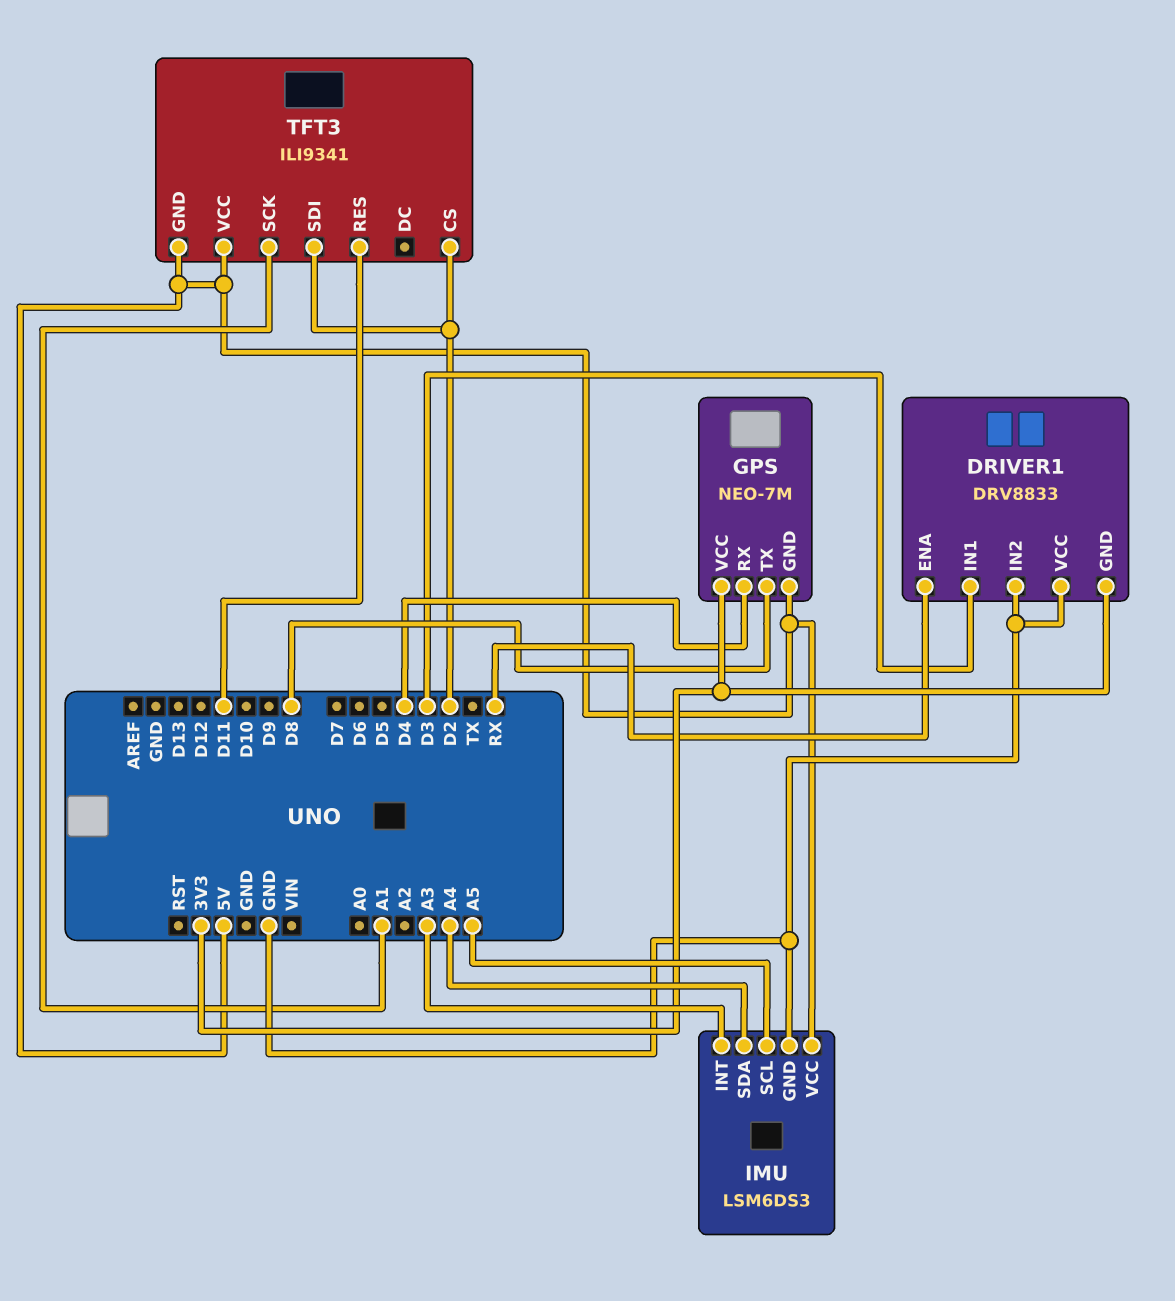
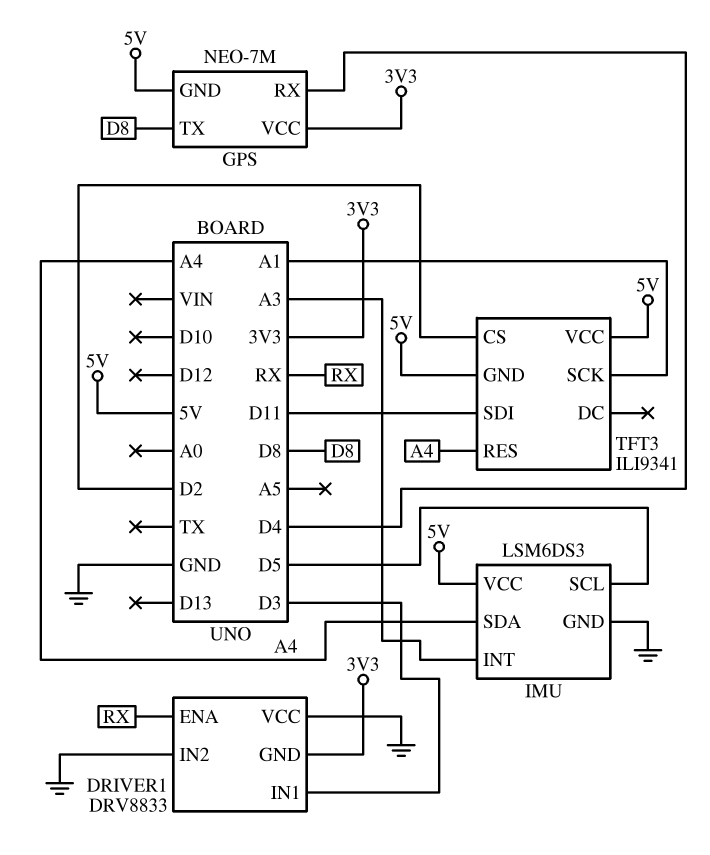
IMU pin SCL: A5 -> D5
TFT3 pin RES: D11 -> A4
TFT3 pin SDI: D2 -> D11

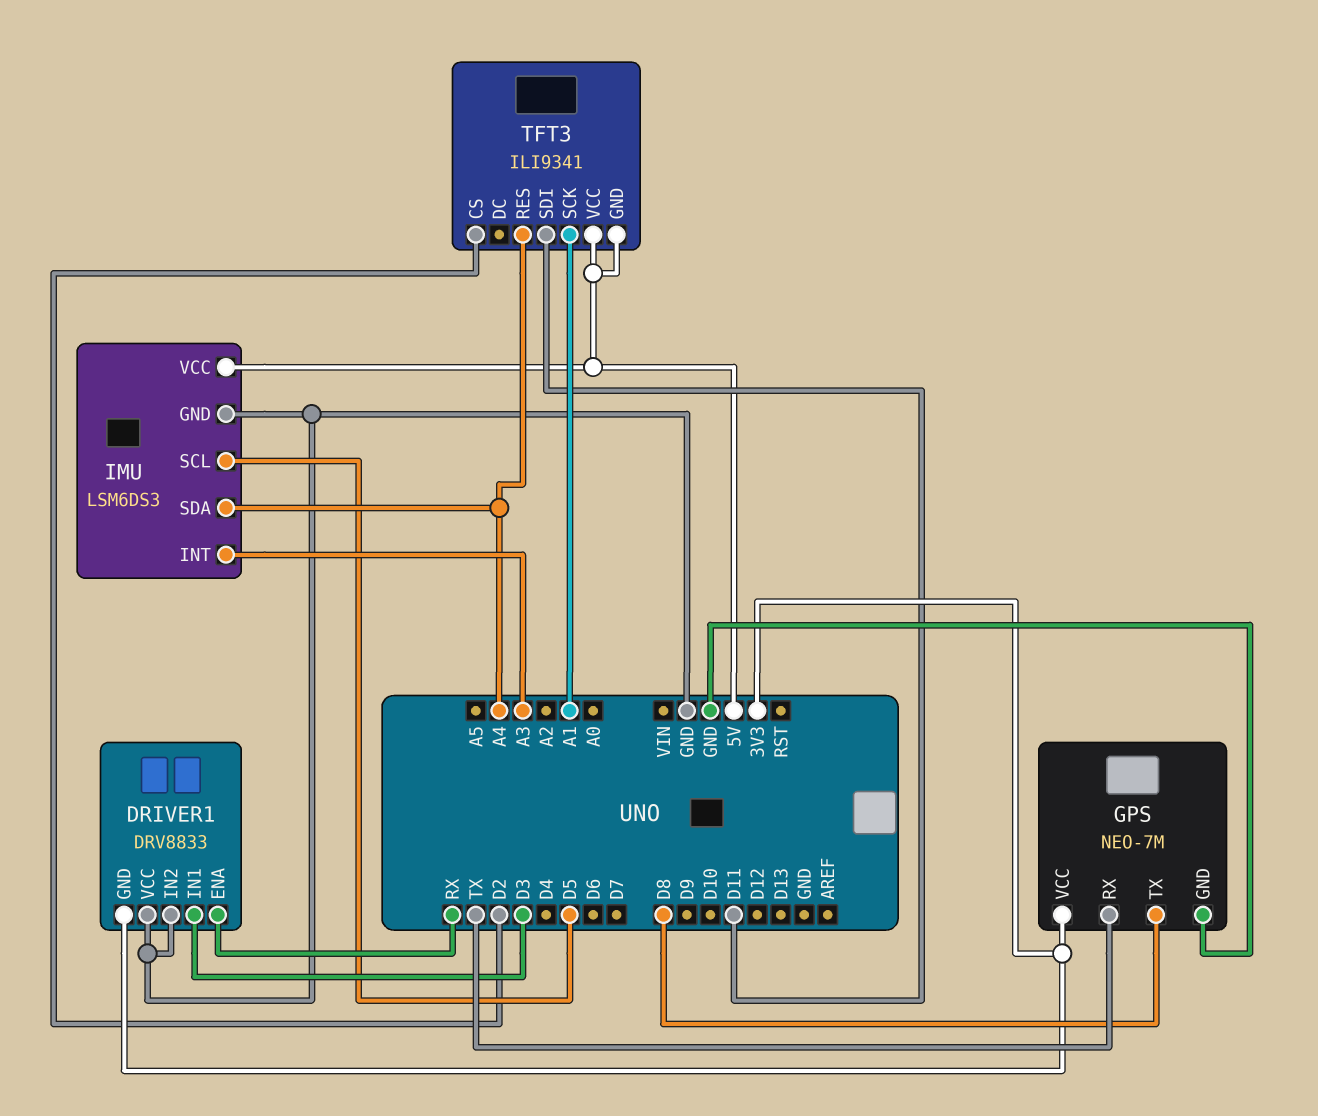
GPS pin GND: 5V -> GND
GPS pin RX: D4 -> TX

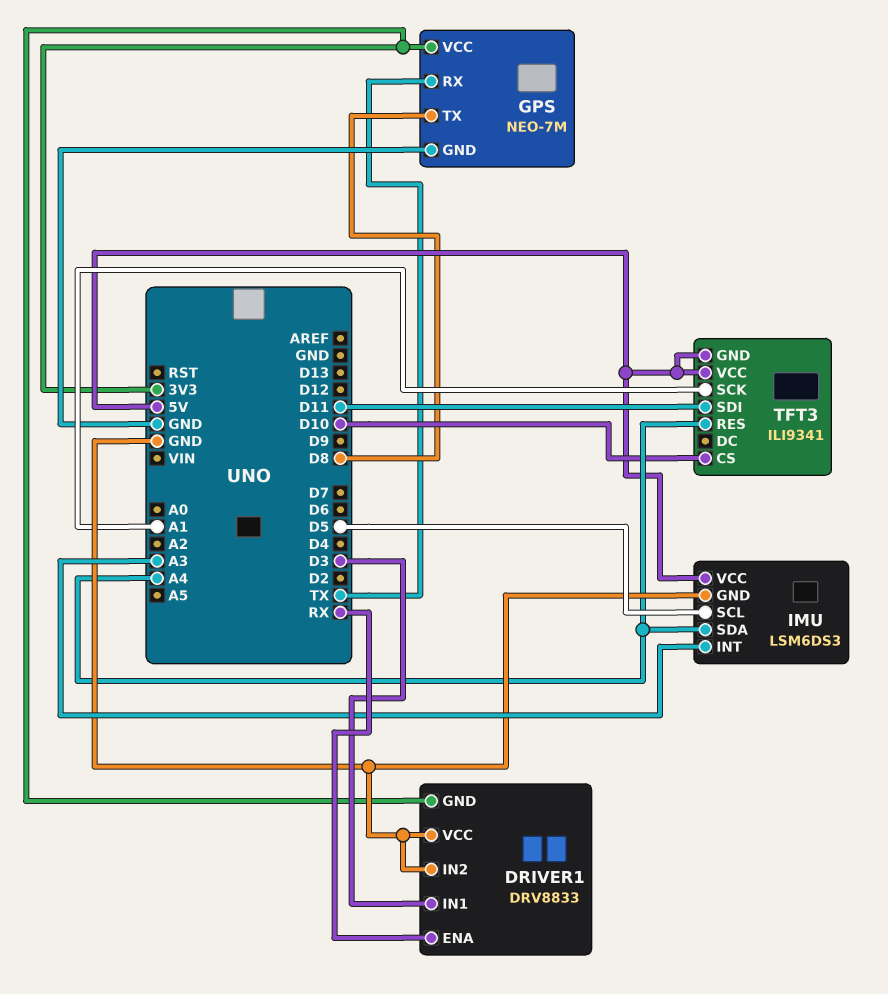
TFT3 pin CS: D2 -> D10

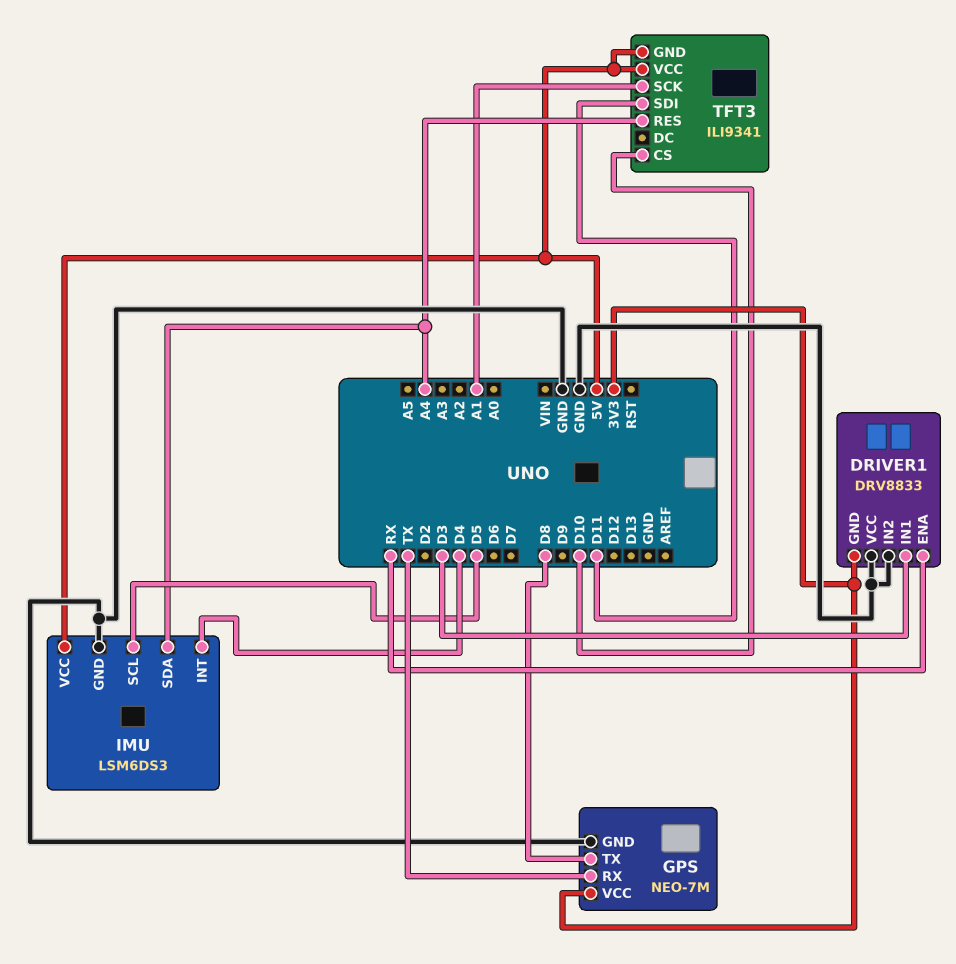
IMU pin INT: A3 -> D4

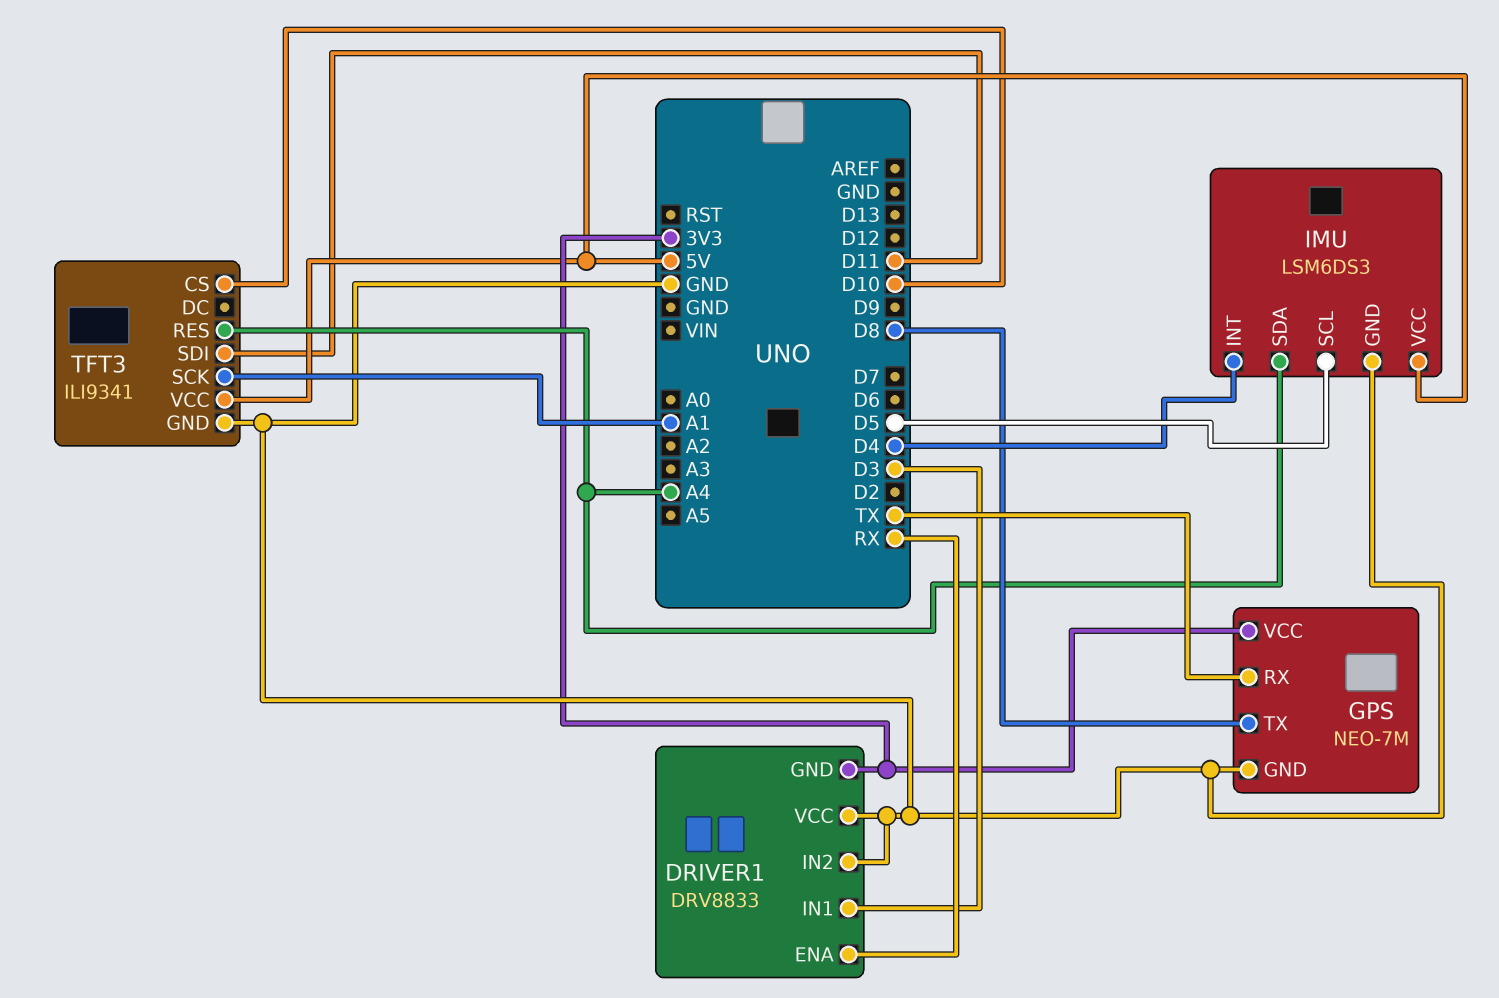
TFT3 pin GND: 5V -> GND

